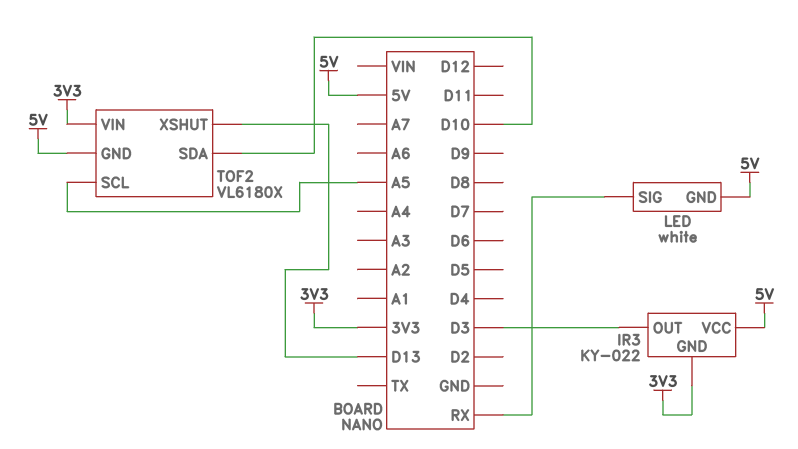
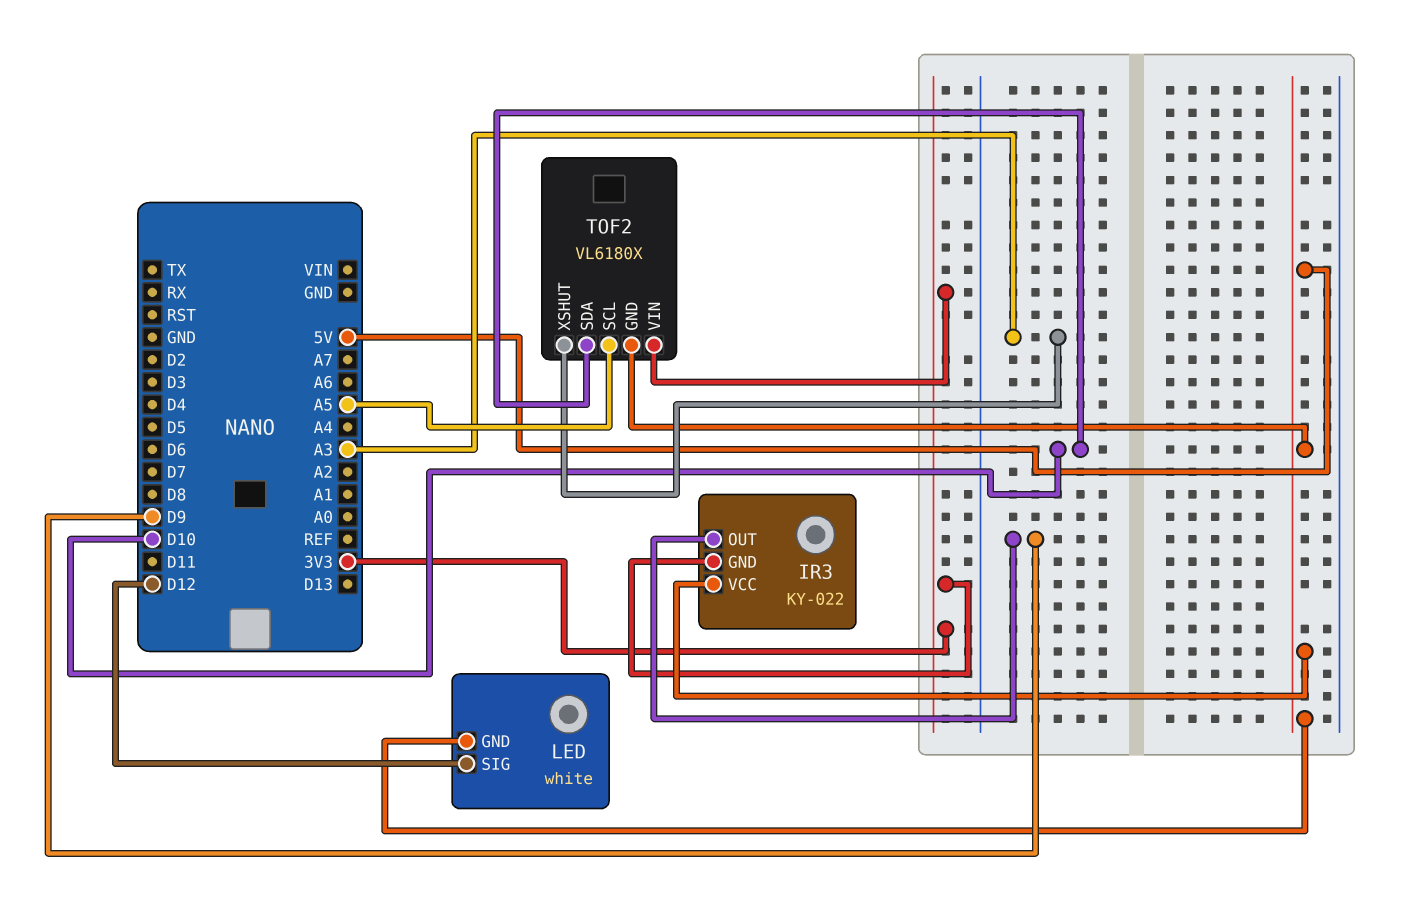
IR3 pin OUT: D3 -> D9
LED pin SIG: RX -> D12
TOF2 pin XSHUT: D13 -> A3

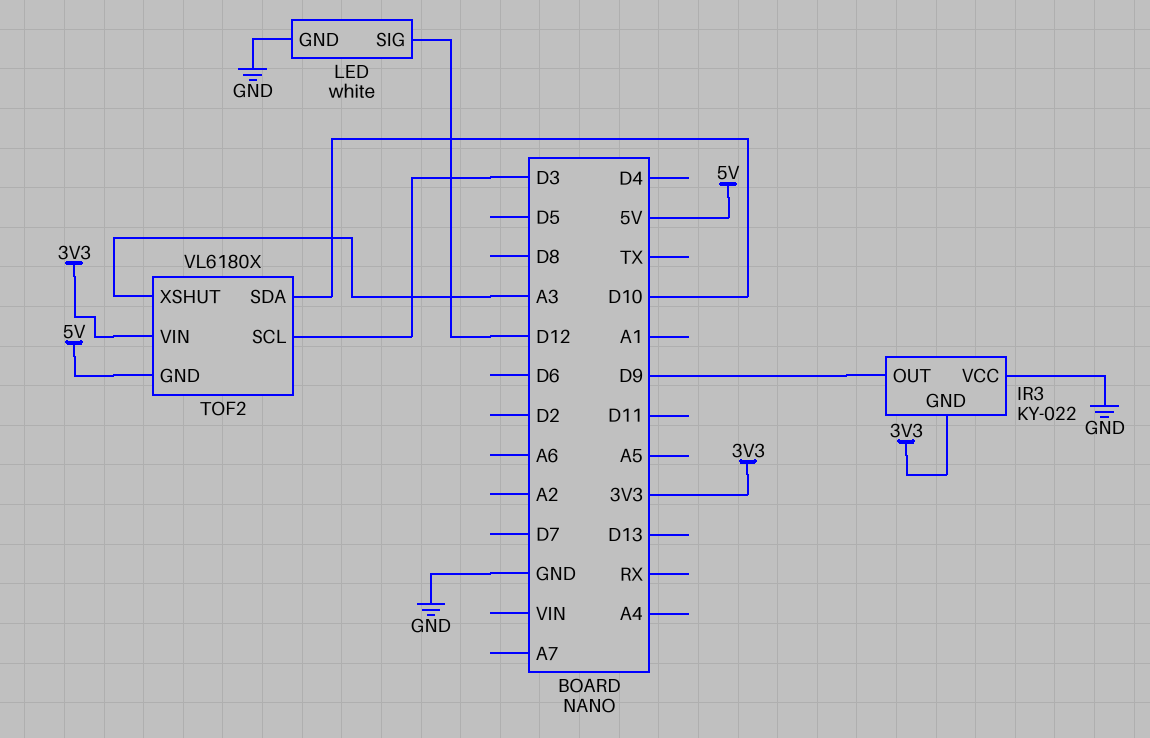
IR3 pin VCC: 5V -> GND
LED pin GND: 5V -> GND
TOF2 pin SCL: A5 -> D3

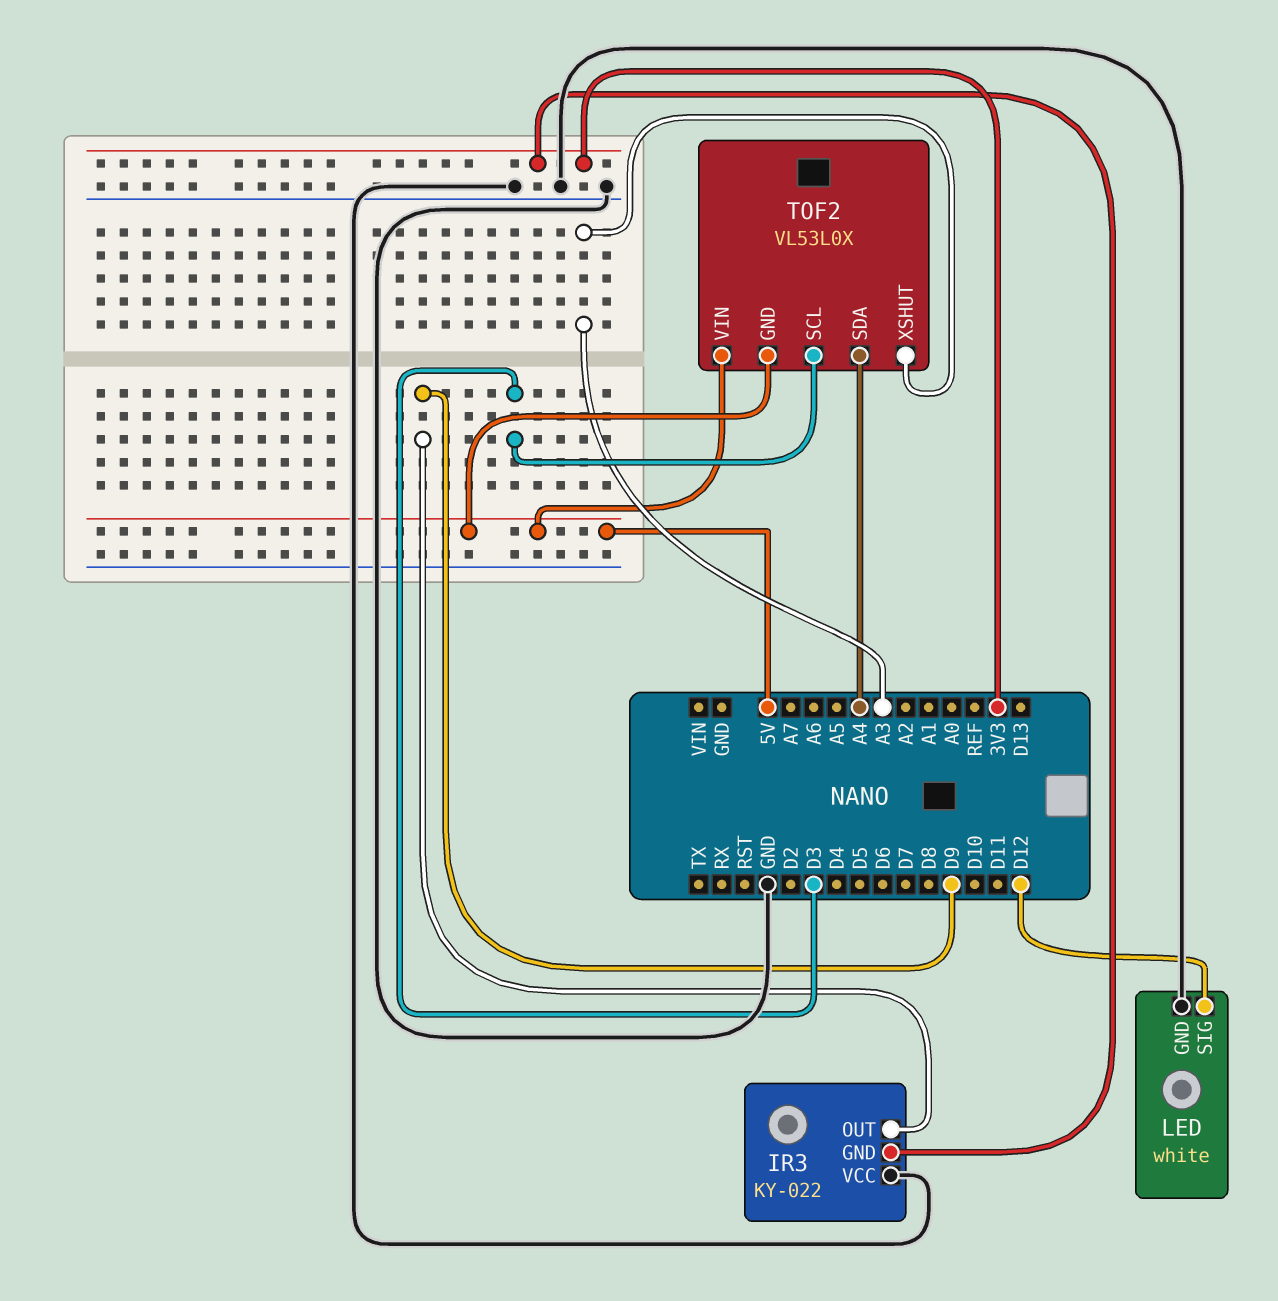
TOF2: VL6180X -> VL53L0X
TOF2 pin SDA: D10 -> A4
TOF2 pin VIN: 3V3 -> 5V

